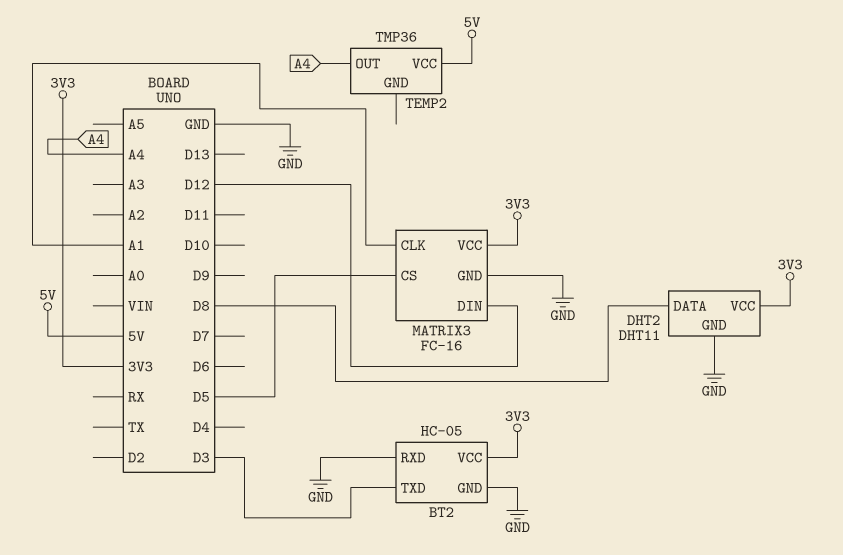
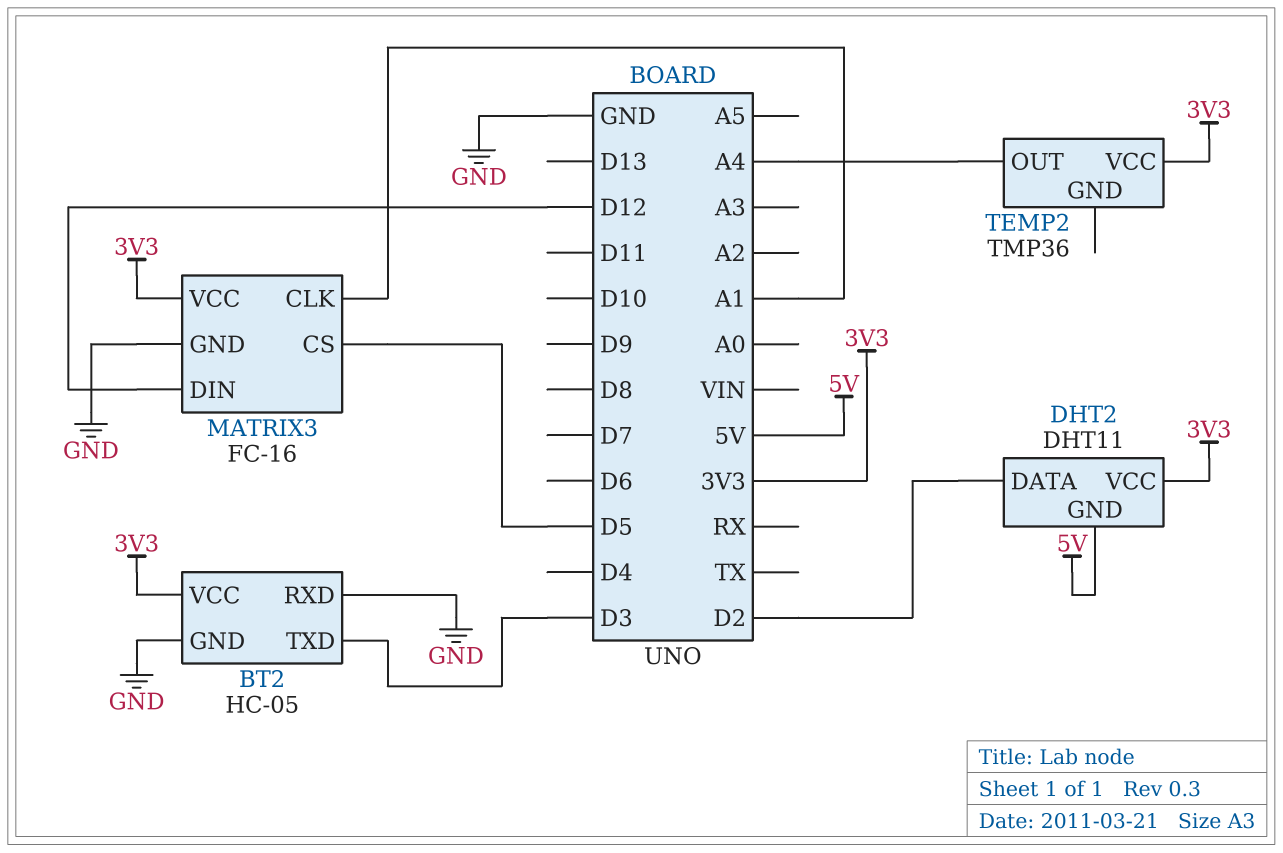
DHT2 pin DATA: D8 -> D2
DHT2 pin GND: GND -> 5V
TEMP2 pin VCC: 5V -> 3V3

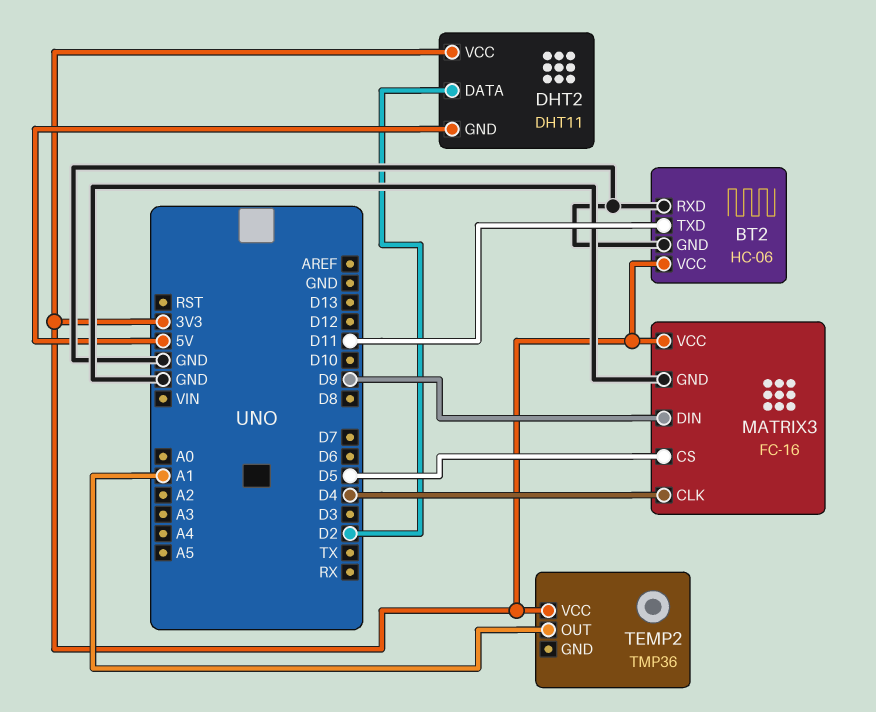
BT2: HC-05 -> HC-06
BT2 pin TXD: D3 -> D11
MATRIX3 pin CLK: A1 -> D4
MATRIX3 pin DIN: D12 -> D9
TEMP2 pin OUT: A4 -> A1

